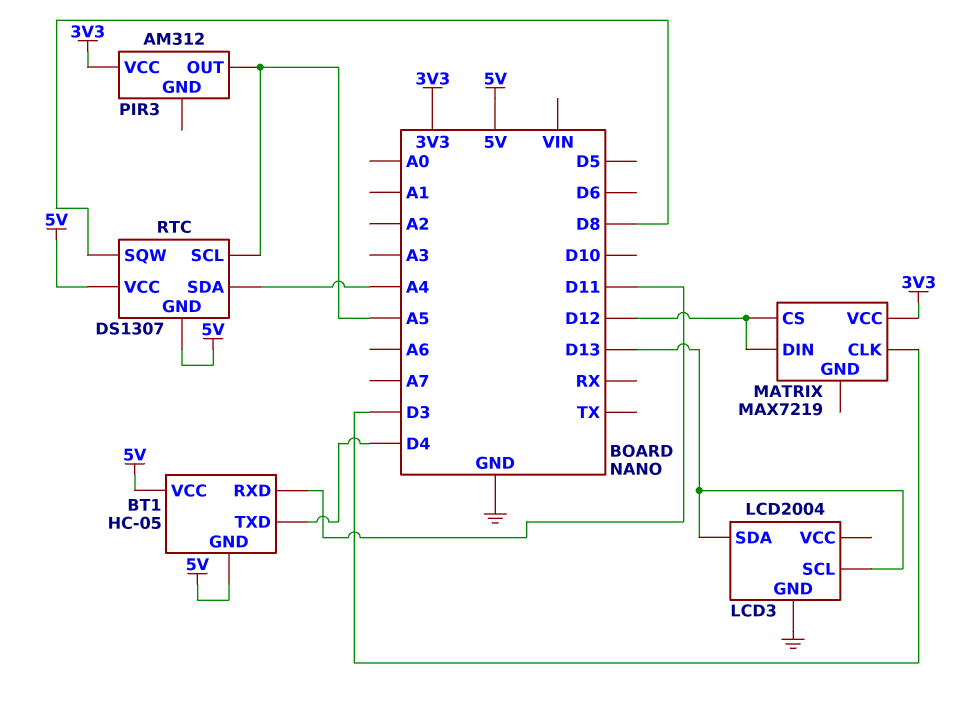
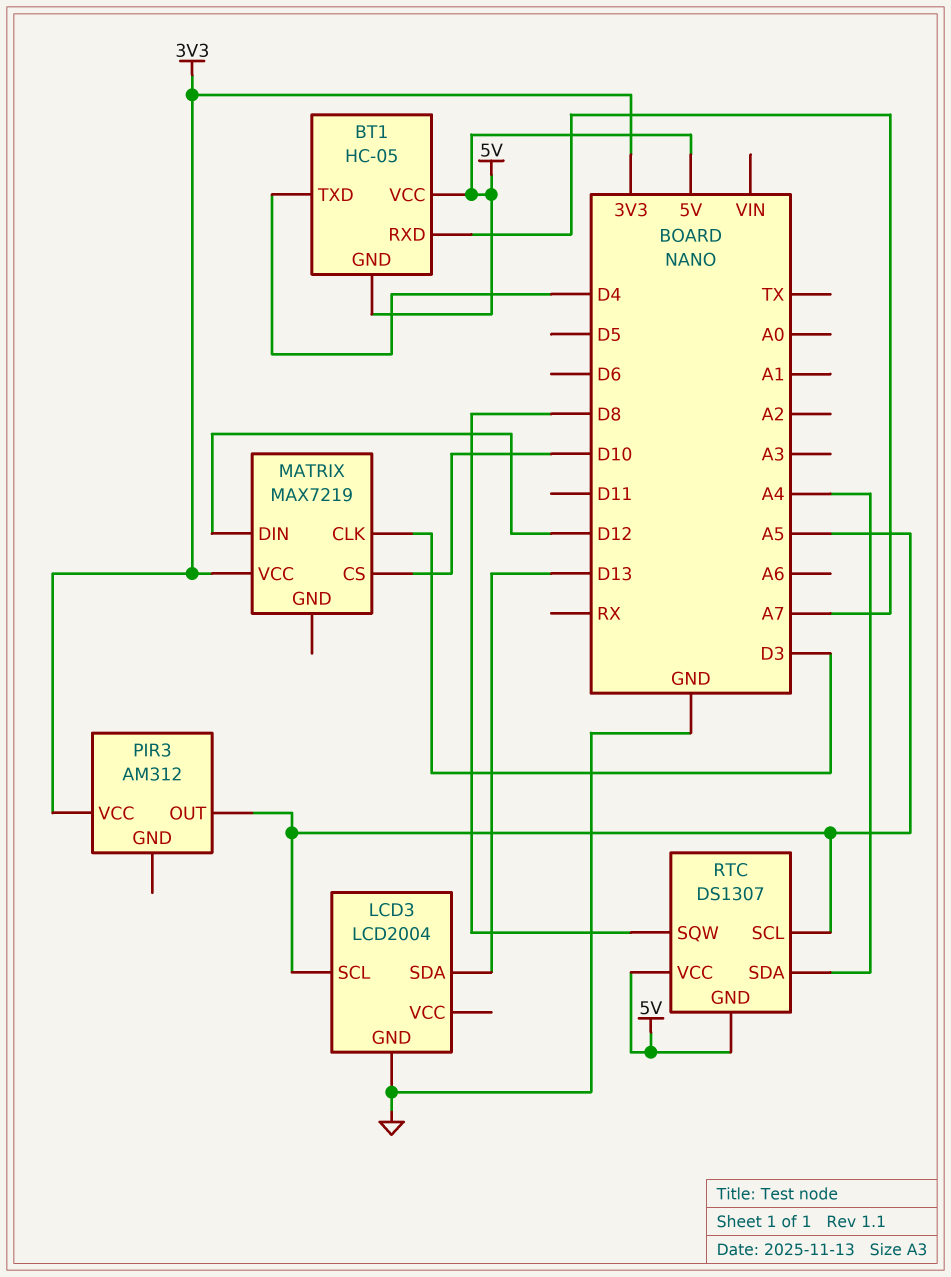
BT1 pin RXD: D11 -> A7
LCD3 pin SCL: D13 -> A5
MATRIX pin CS: D12 -> D10

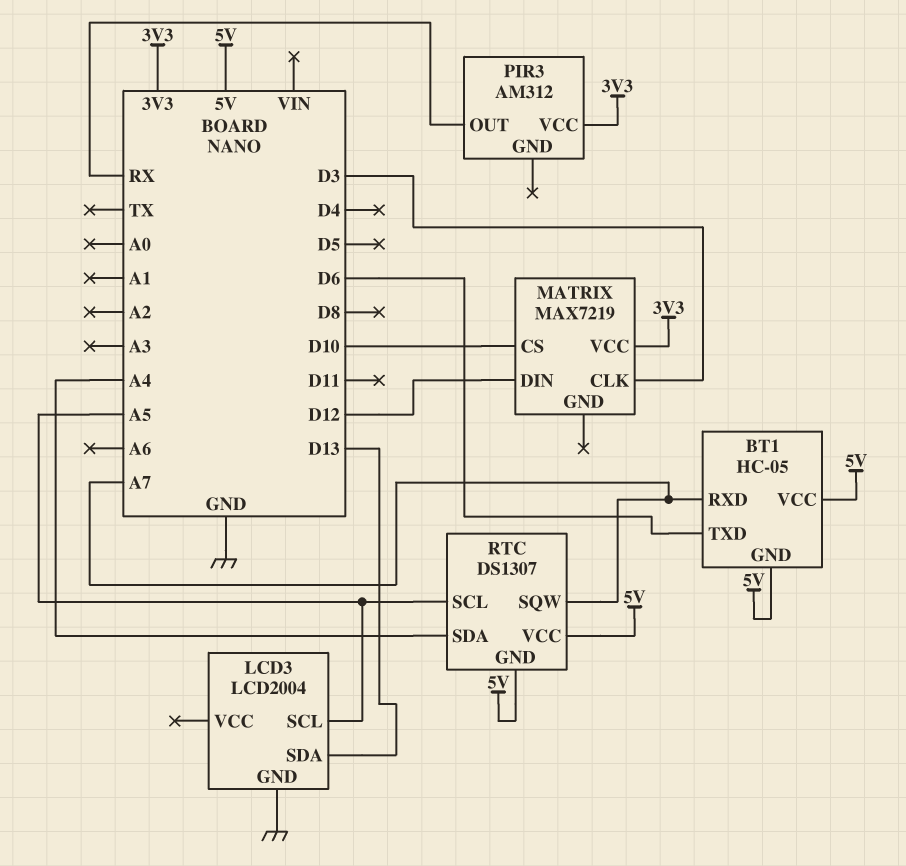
BT1 pin TXD: D4 -> D6
PIR3 pin OUT: A5 -> RX
RTC pin SQW: D8 -> A7

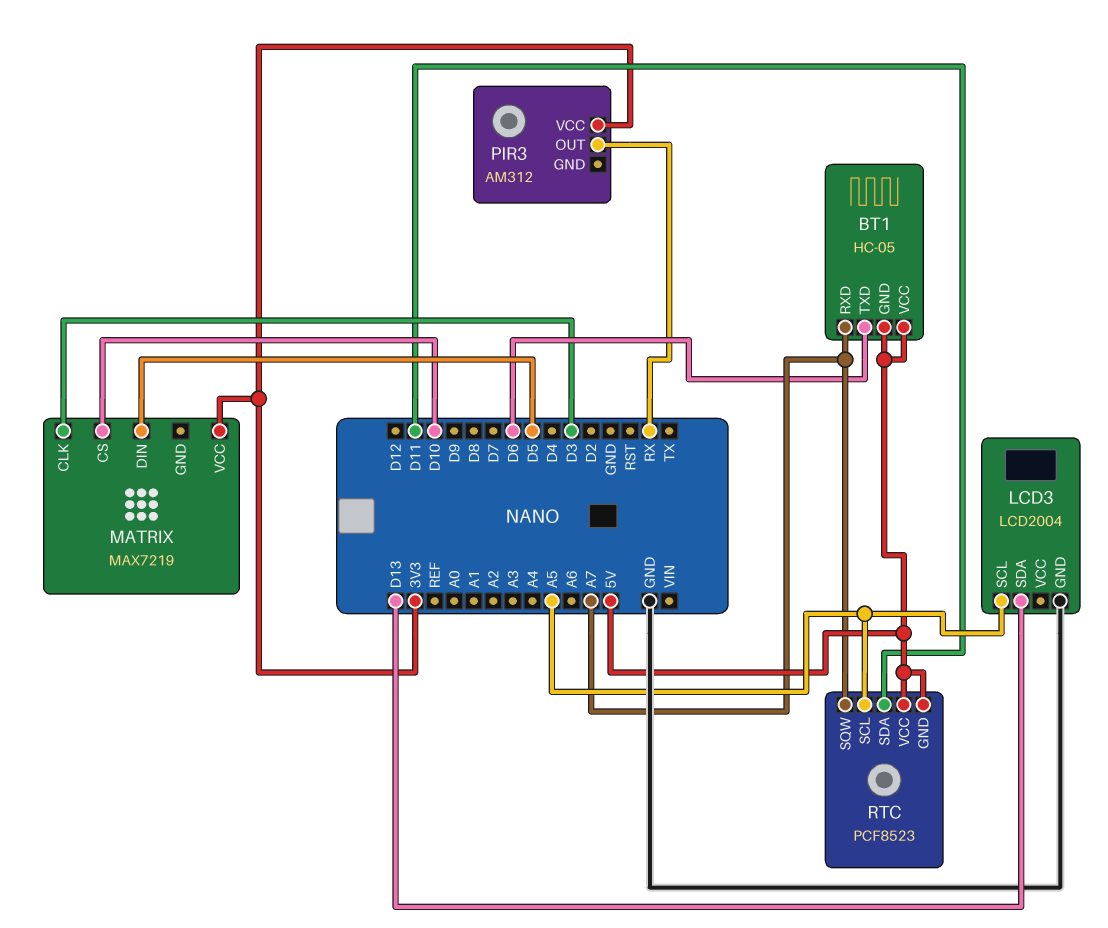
MATRIX pin DIN: D12 -> D5
RTC: DS1307 -> PCF8523
RTC pin SDA: A4 -> D11

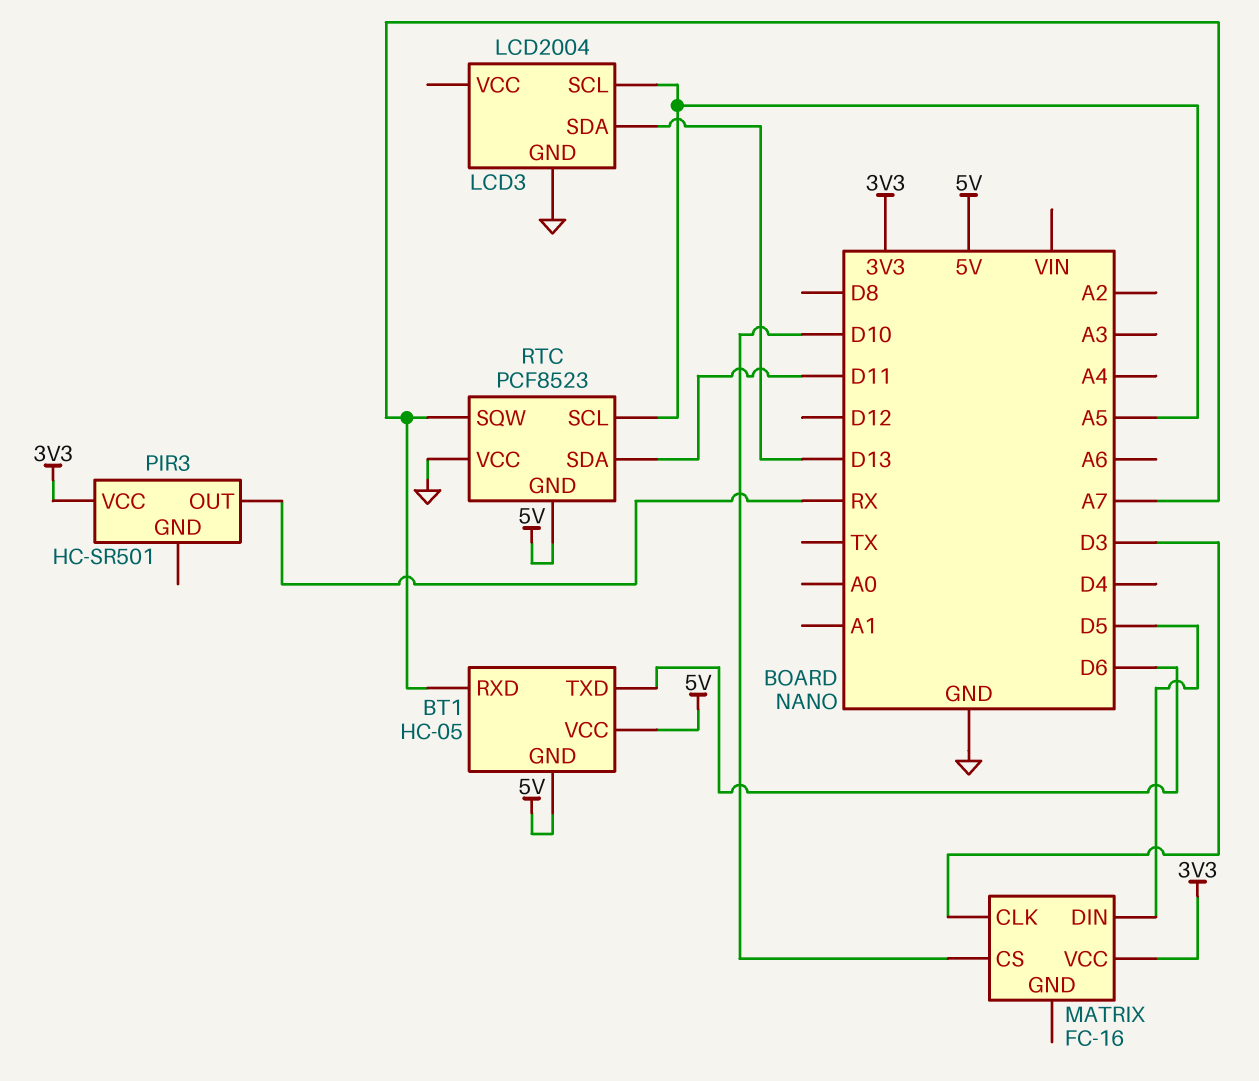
MATRIX: MAX7219 -> FC-16
PIR3: AM312 -> HC-SR501
RTC pin VCC: 5V -> GND

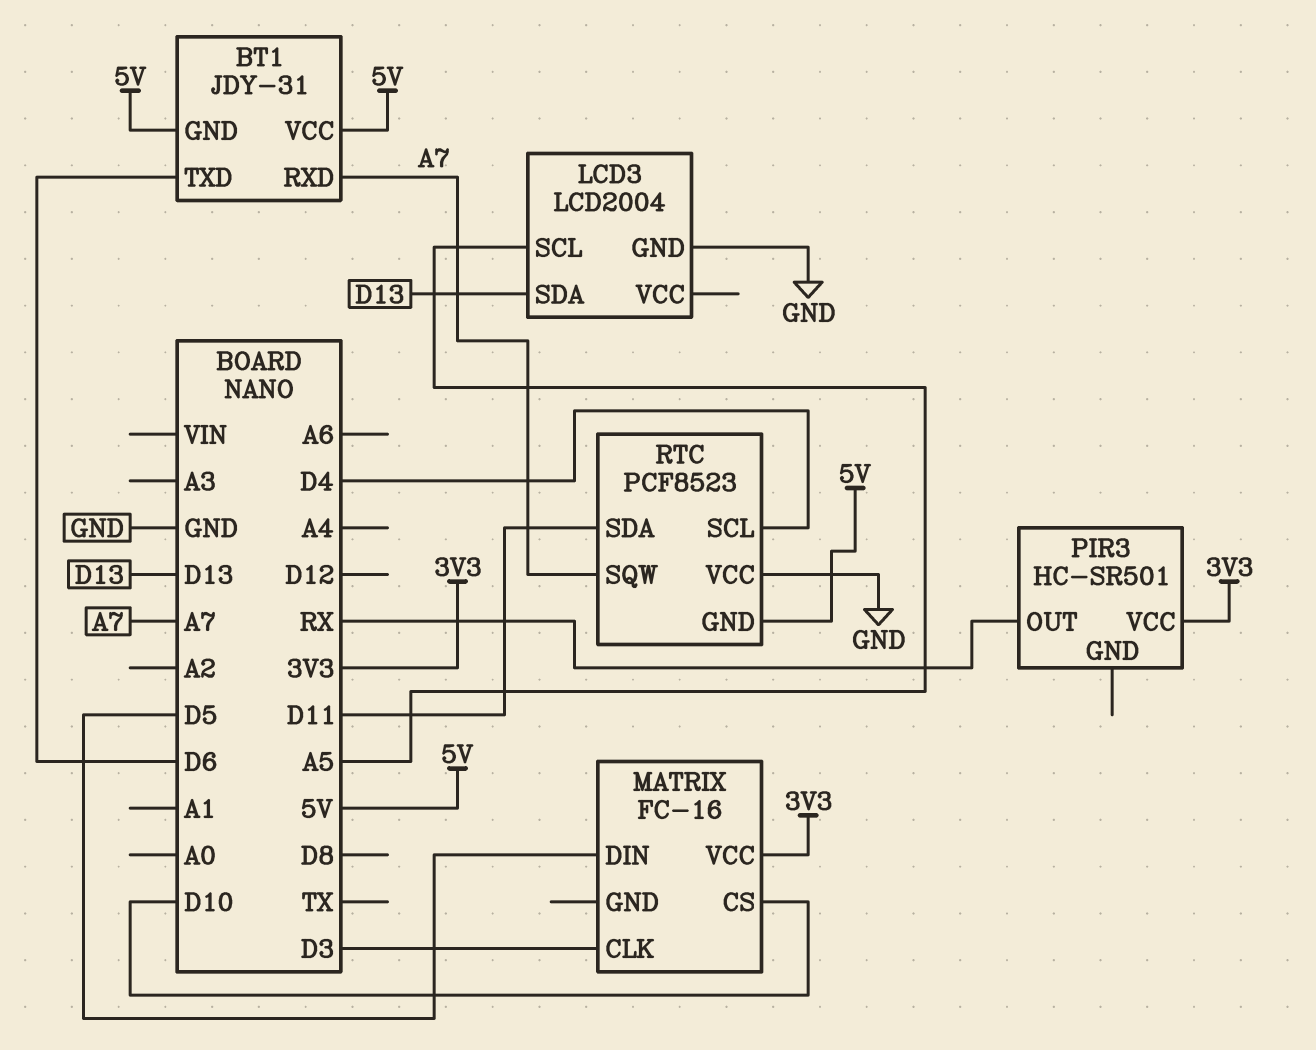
BT1: HC-05 -> JDY-31
RTC pin SCL: A5 -> D4

